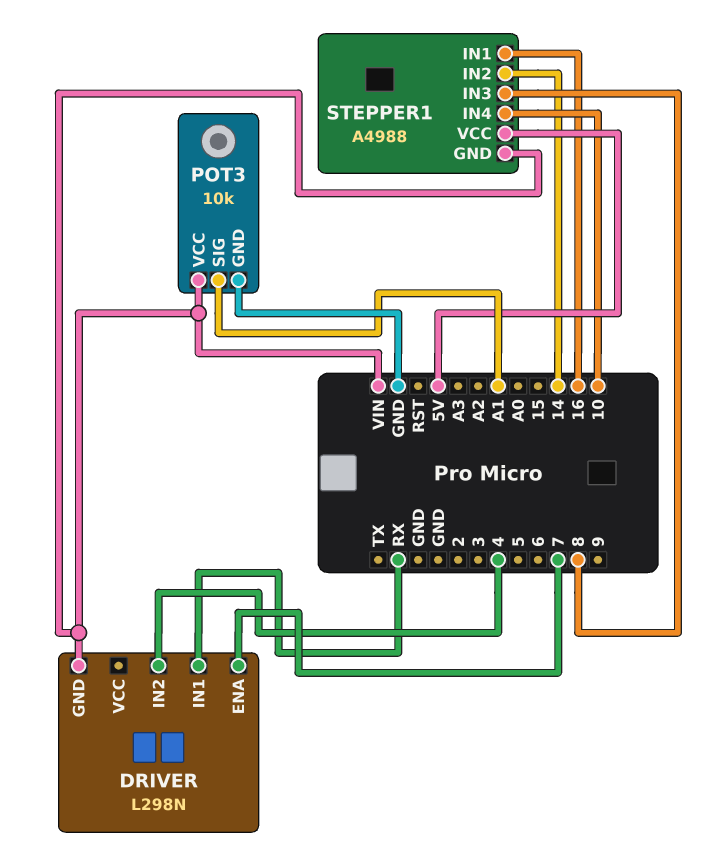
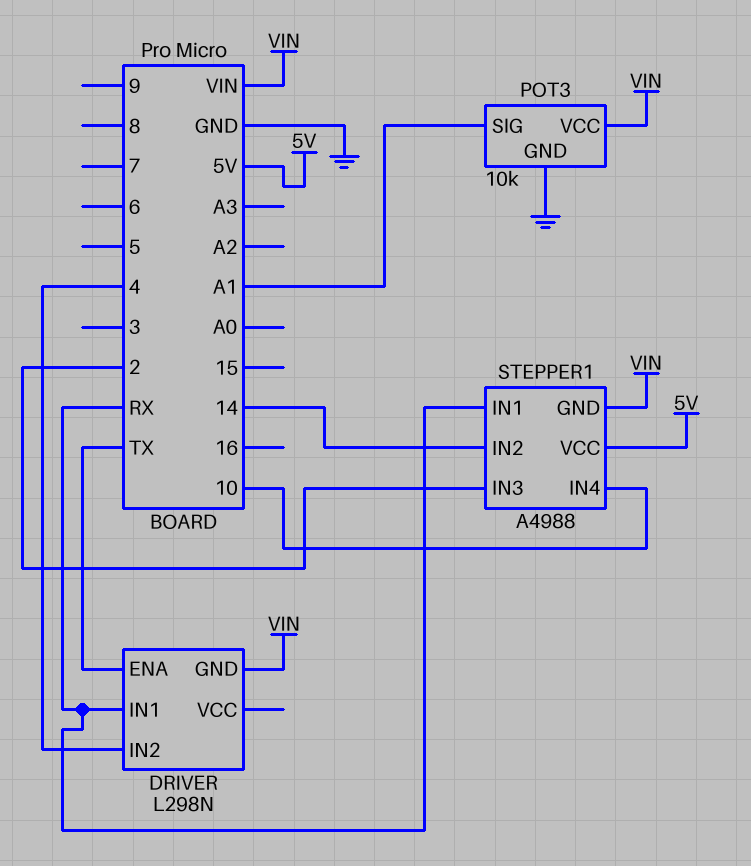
DRIVER pin ENA: 7 -> TX
STEPPER1 pin IN1: 16 -> RX
STEPPER1 pin IN3: 8 -> 2

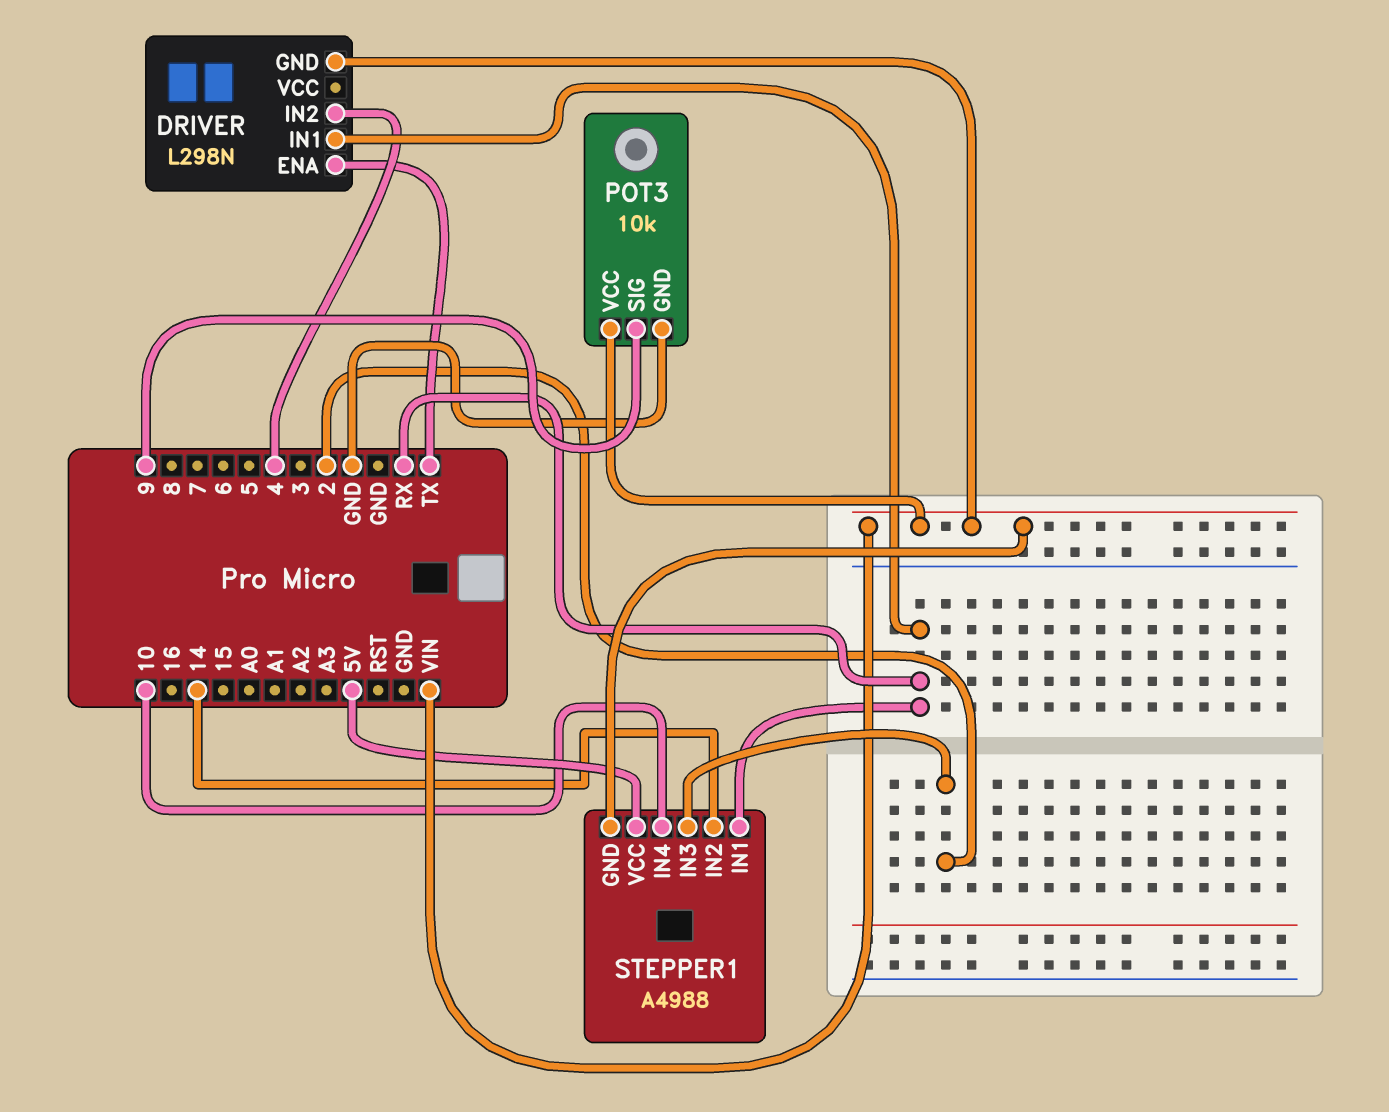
POT3 pin SIG: A1 -> 9

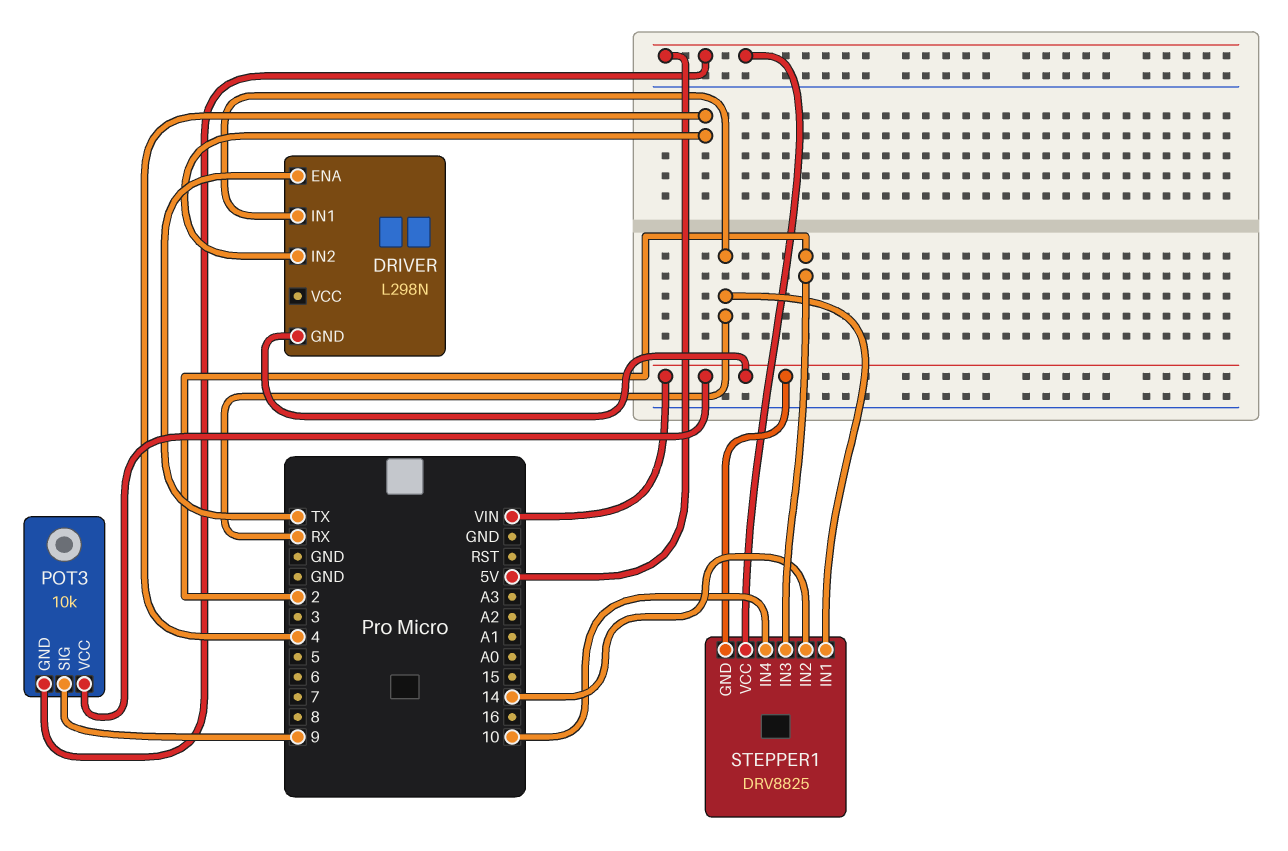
POT3 pin GND: GND -> 5V
STEPPER1: A4988 -> DRV8825

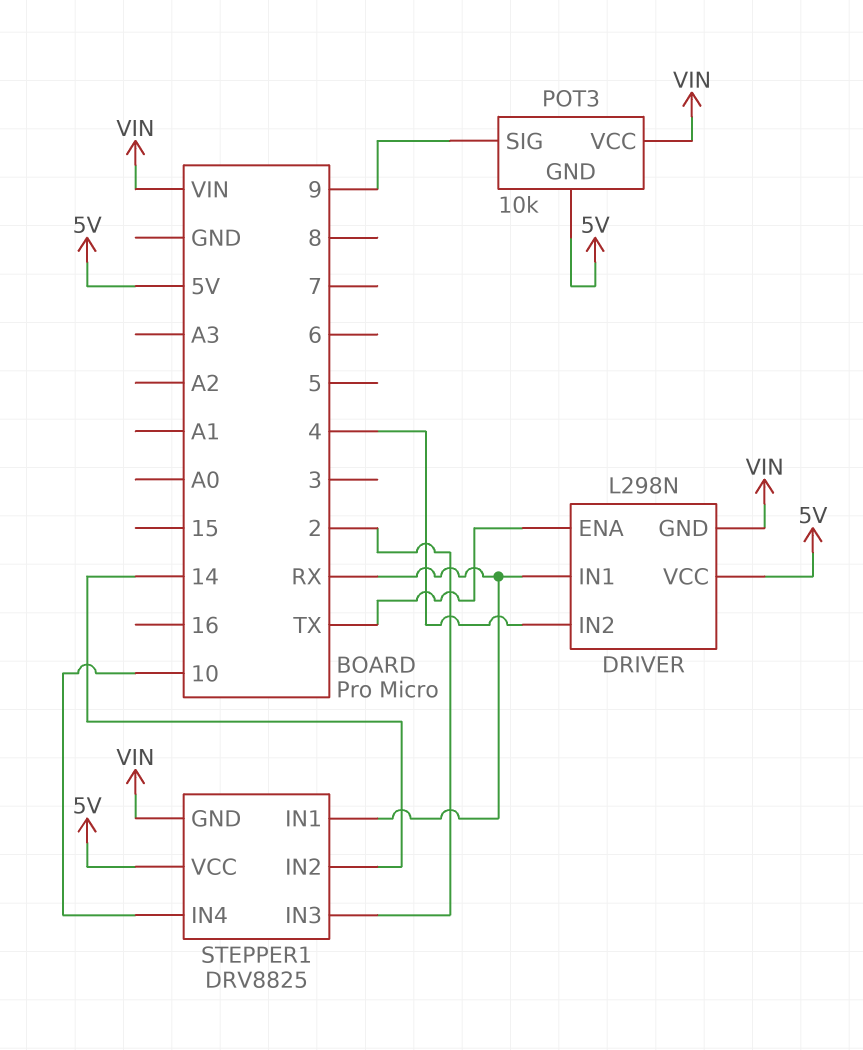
DRIVER pin VCC: none -> 5V

